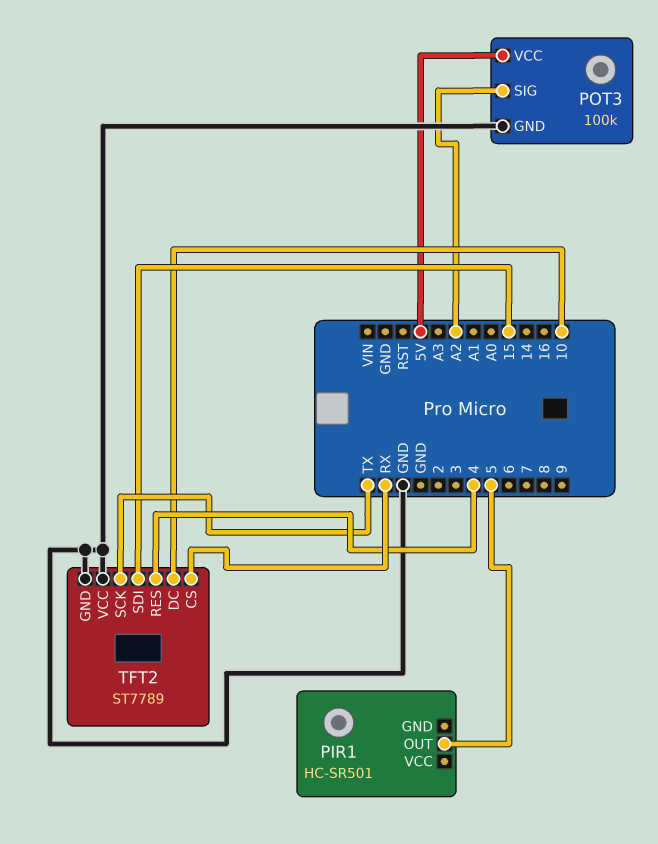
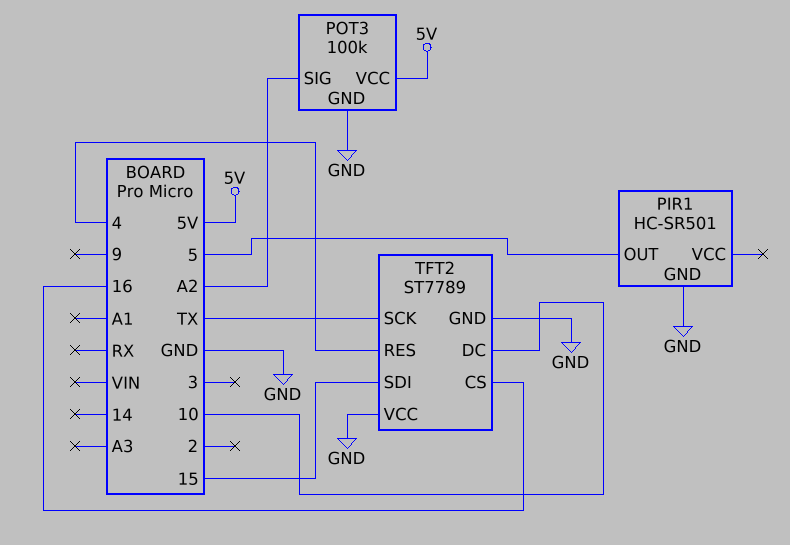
PIR1 pin GND: none -> GND
TFT2 pin CS: RX -> 16

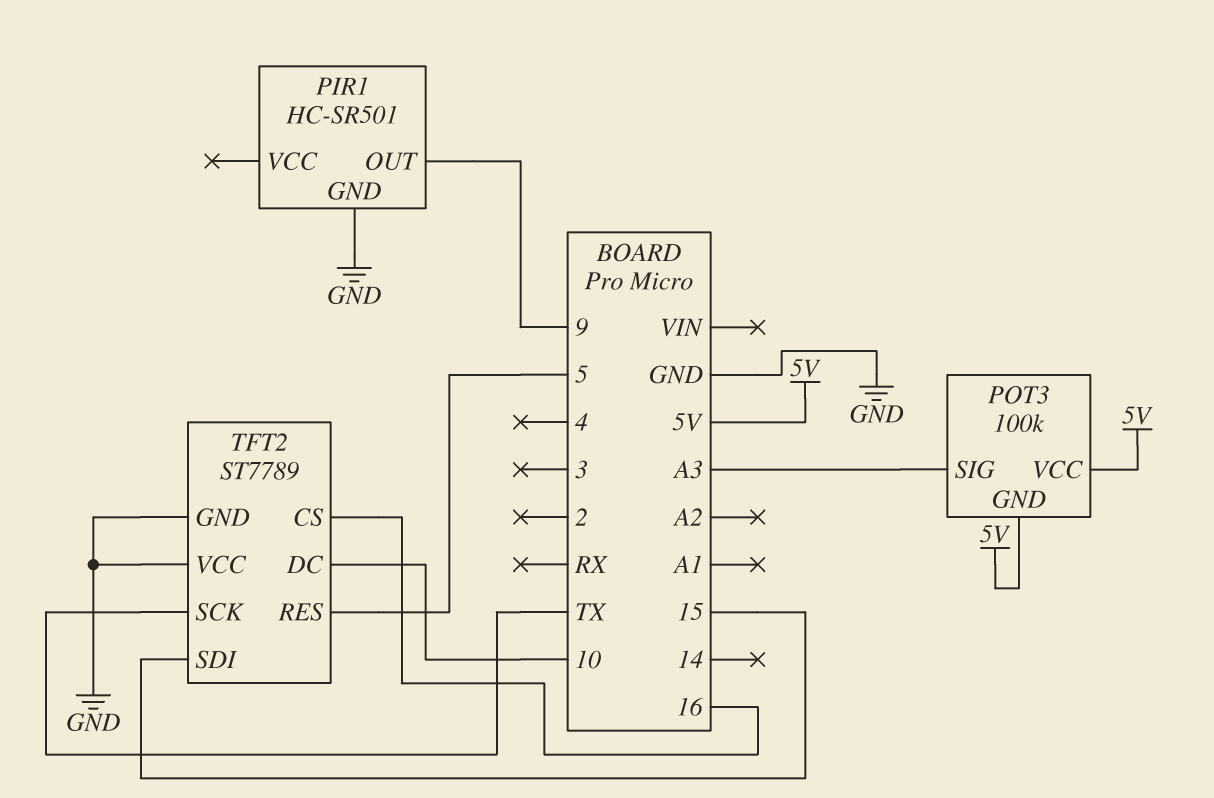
PIR1 pin OUT: 5 -> 9
POT3 pin GND: GND -> 5V
POT3 pin SIG: A2 -> A3
TFT2 pin RES: 4 -> 5

